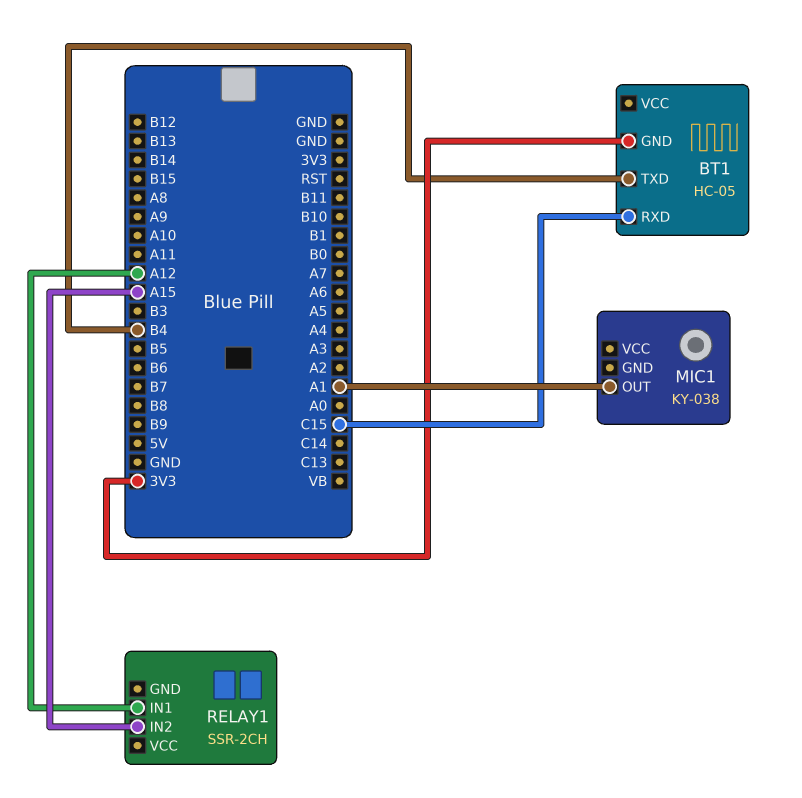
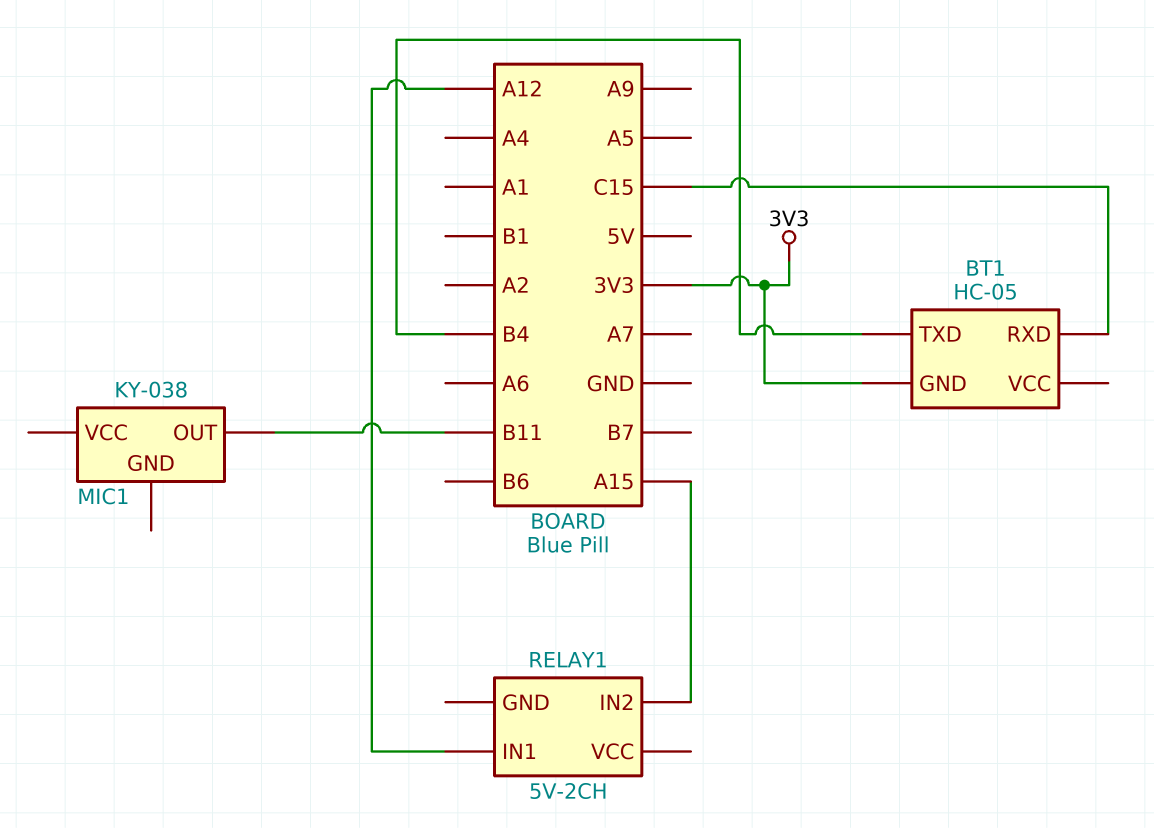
MIC1 pin OUT: A1 -> B11
RELAY1: SSR-2CH -> 5V-2CH

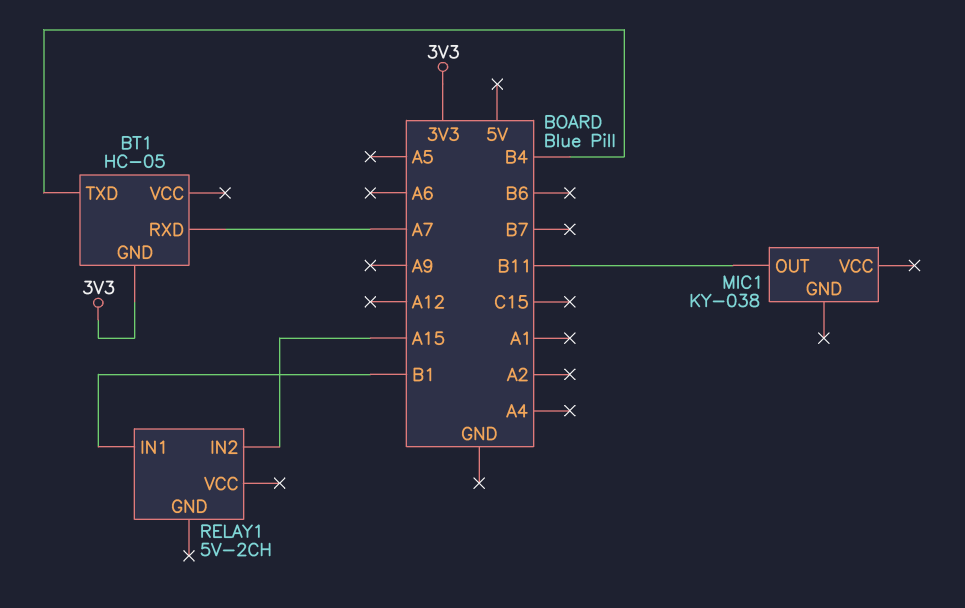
BT1 pin RXD: C15 -> A7
RELAY1 pin IN1: A12 -> B1

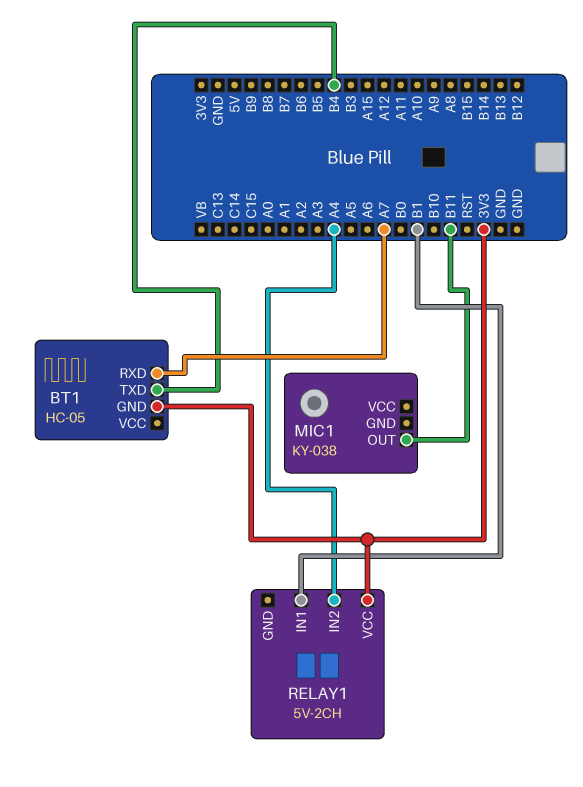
RELAY1 pin IN2: A15 -> A4
RELAY1 pin VCC: none -> 3V3

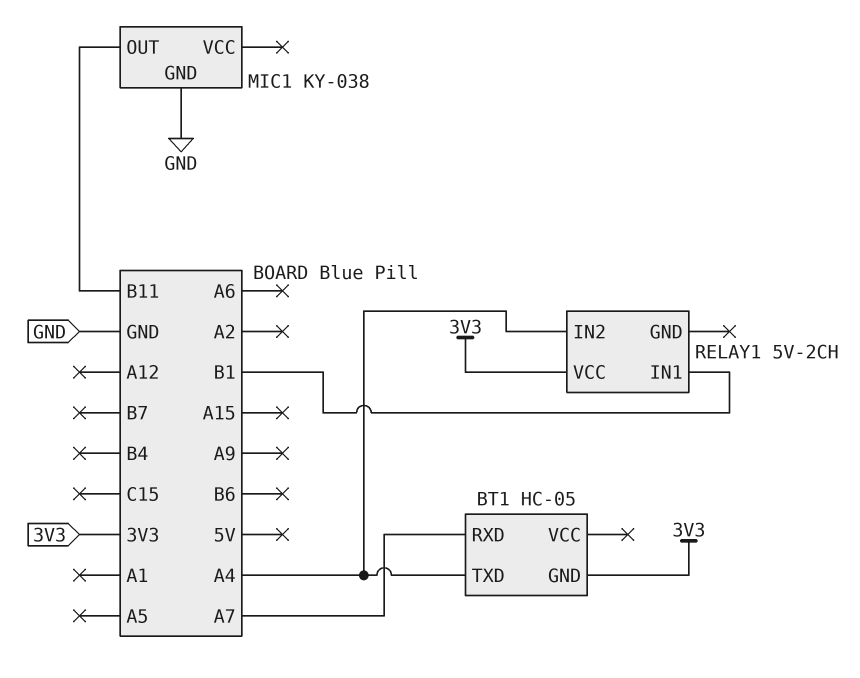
BT1 pin TXD: B4 -> A4
MIC1 pin GND: none -> GND

